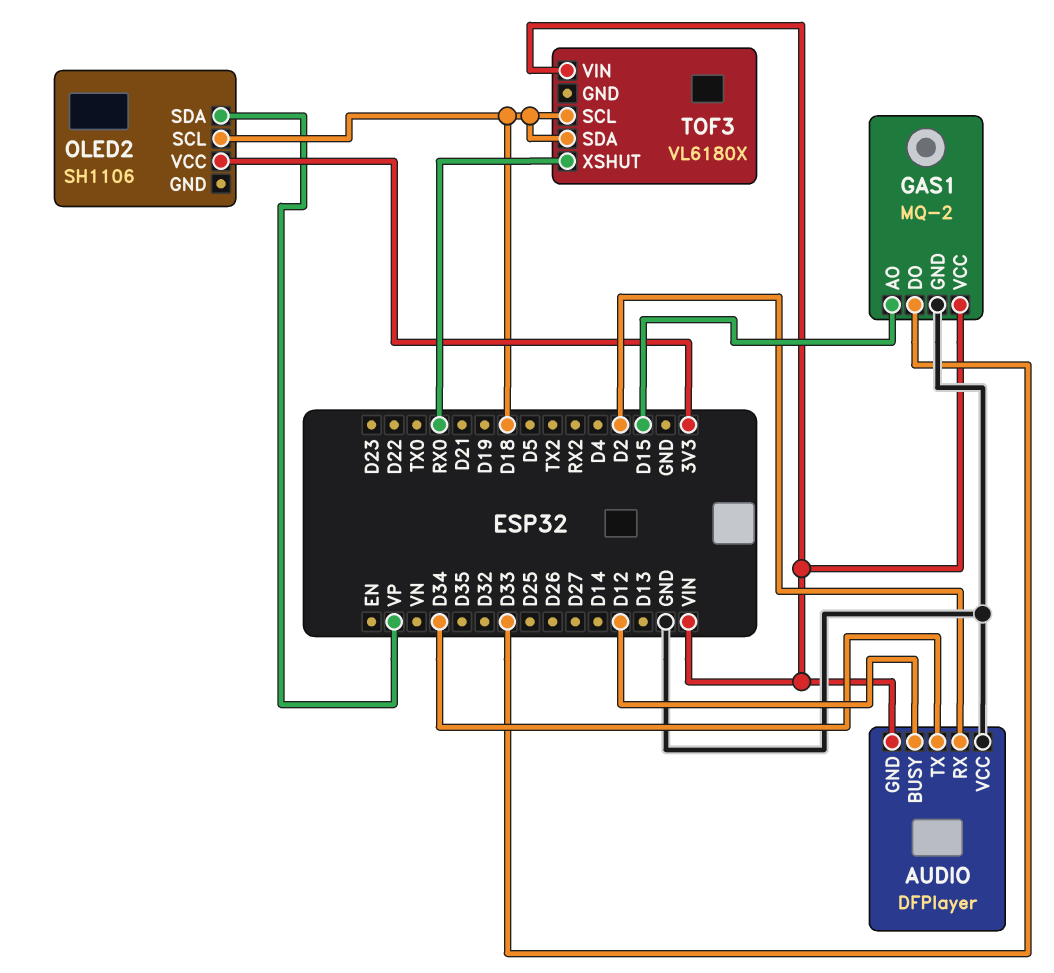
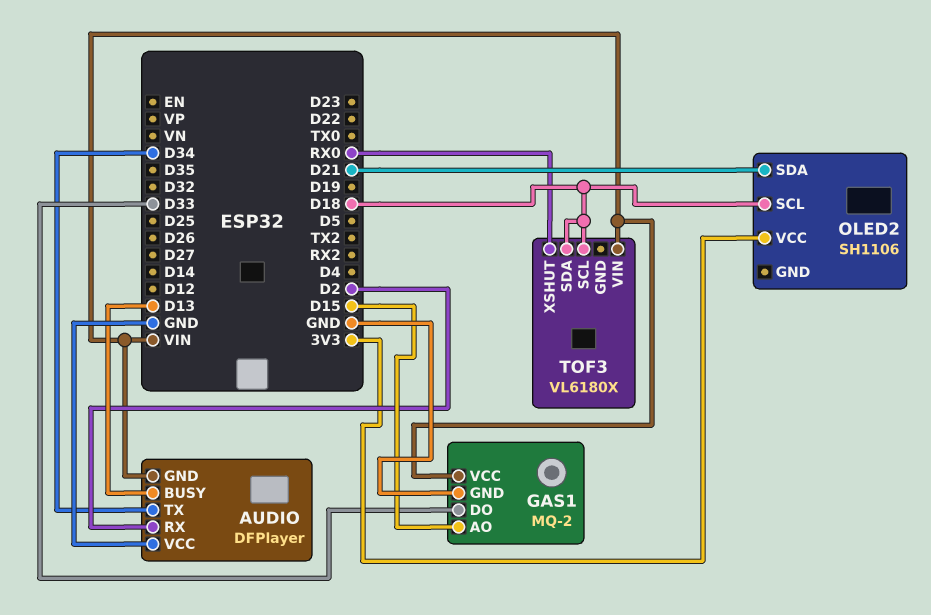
AUDIO pin BUSY: D12 -> D13
OLED2 pin SDA: VP -> D21

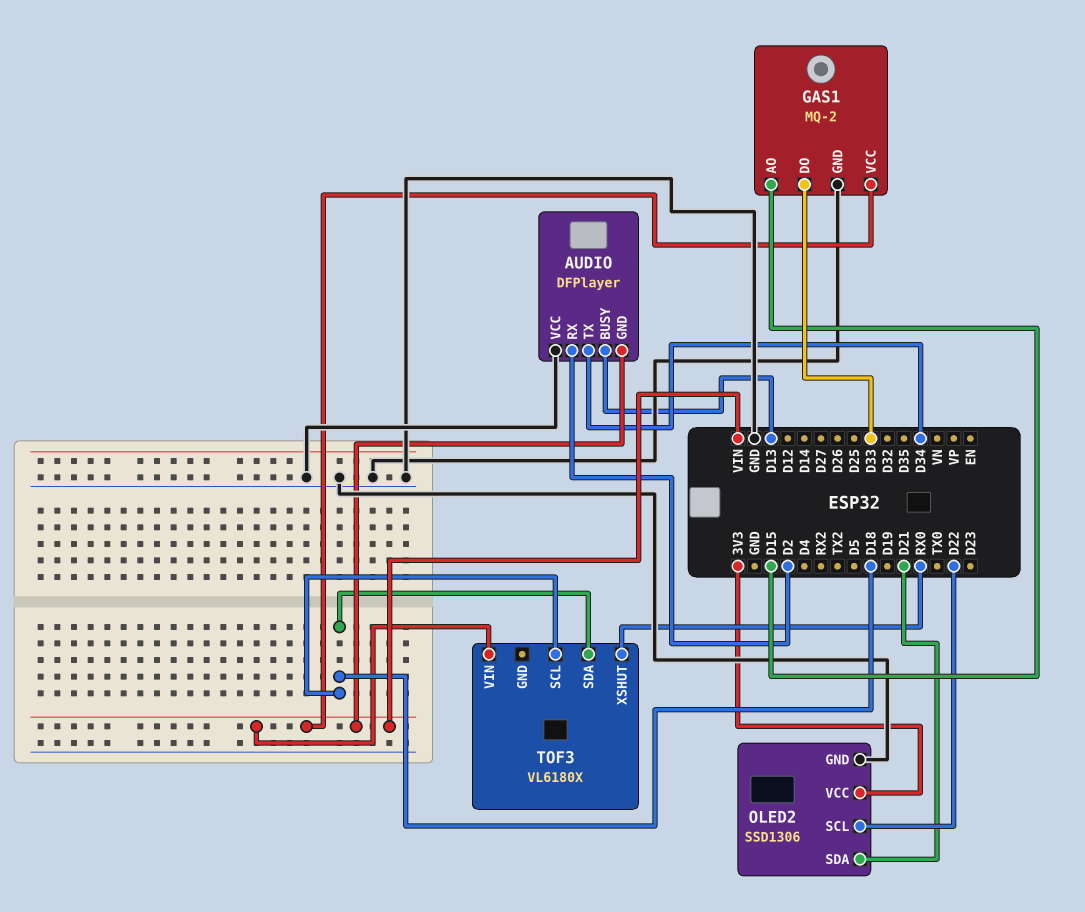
OLED2: SH1106 -> SSD1306
OLED2 pin GND: none -> GND
OLED2 pin SCL: D18 -> D22

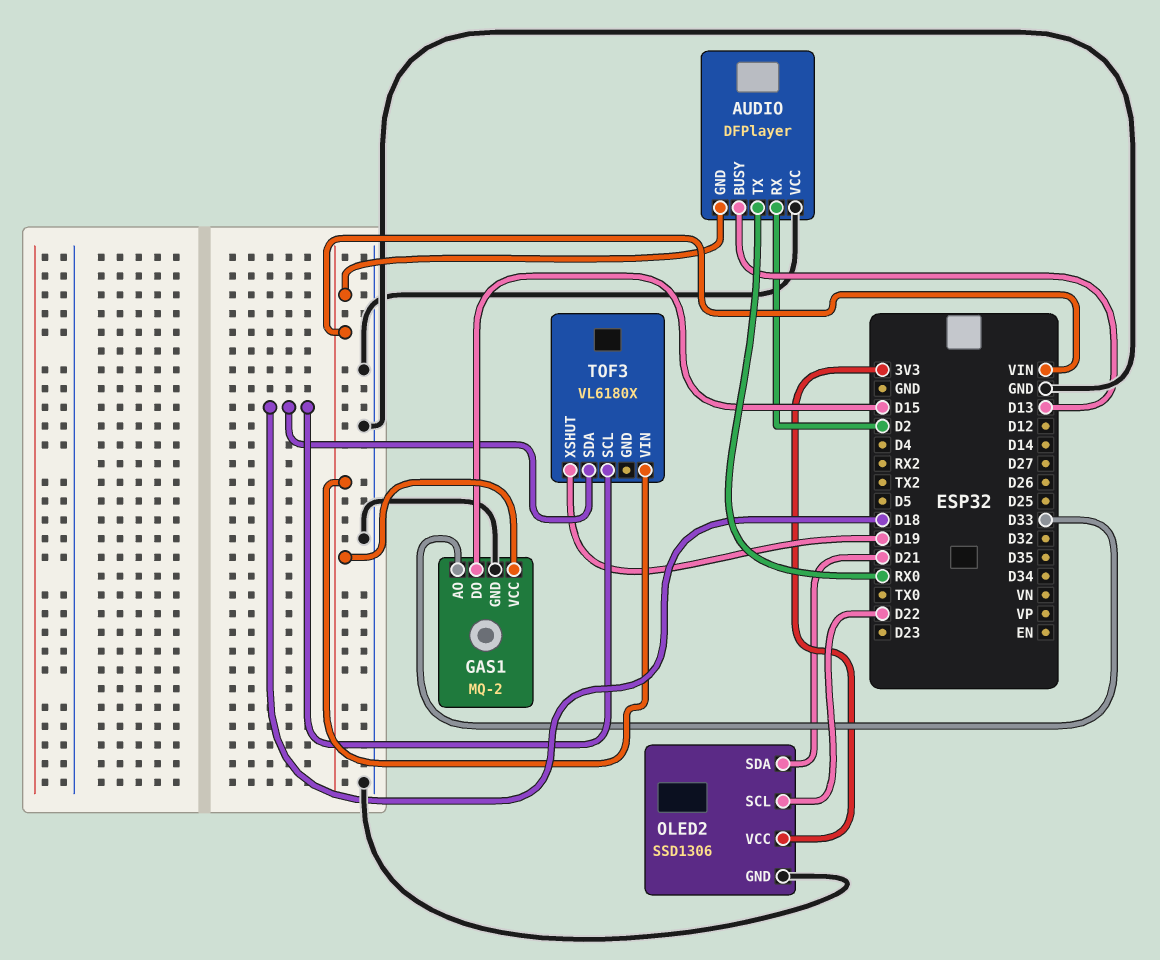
AUDIO pin TX: D34 -> RX0
GAS1 pin AO: D15 -> D33
GAS1 pin DO: D33 -> D15
TOF3 pin XSHUT: RX0 -> D19

